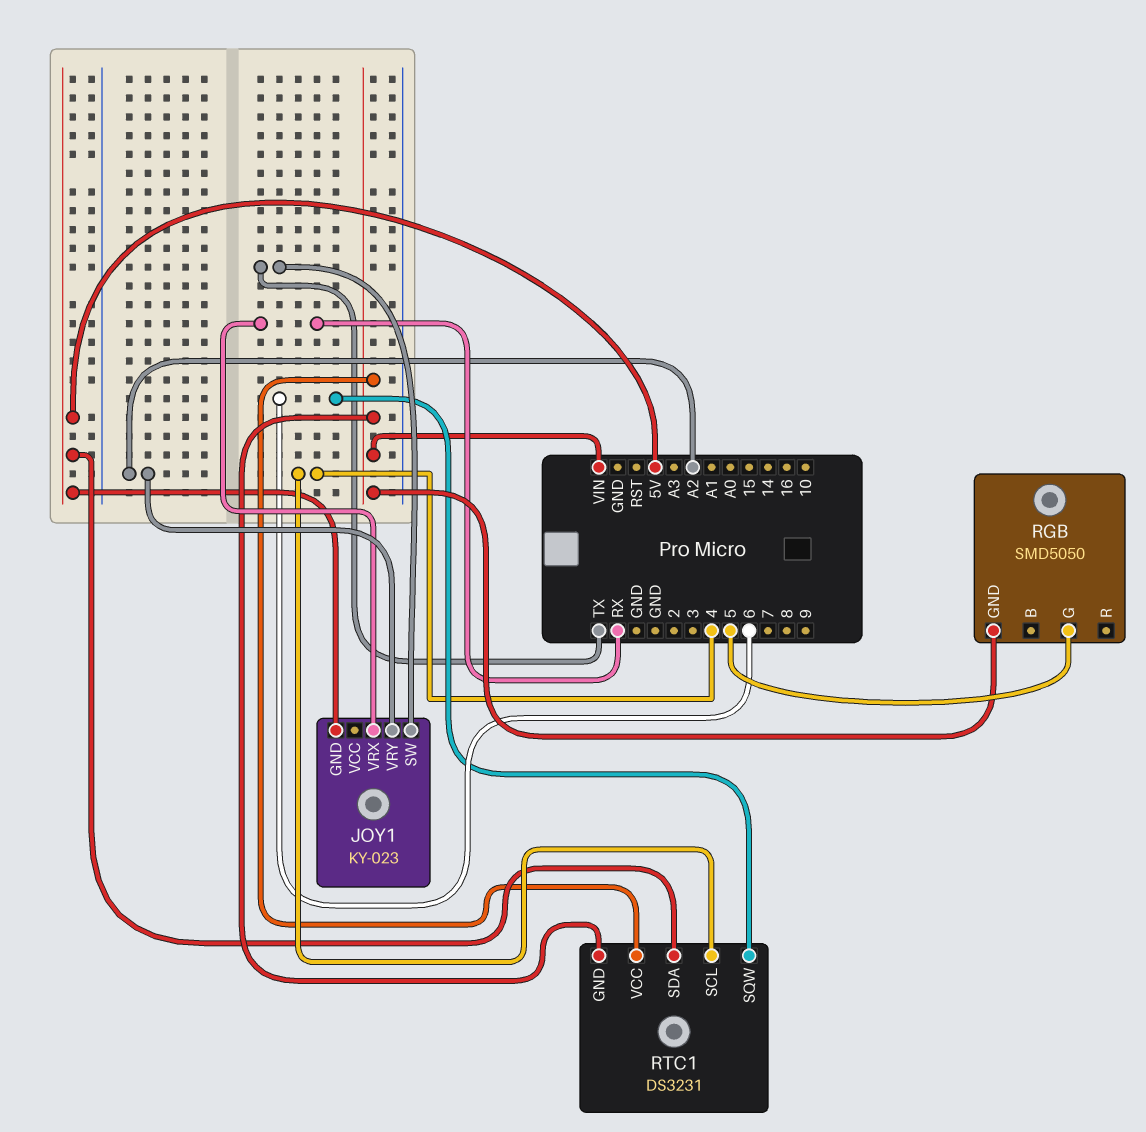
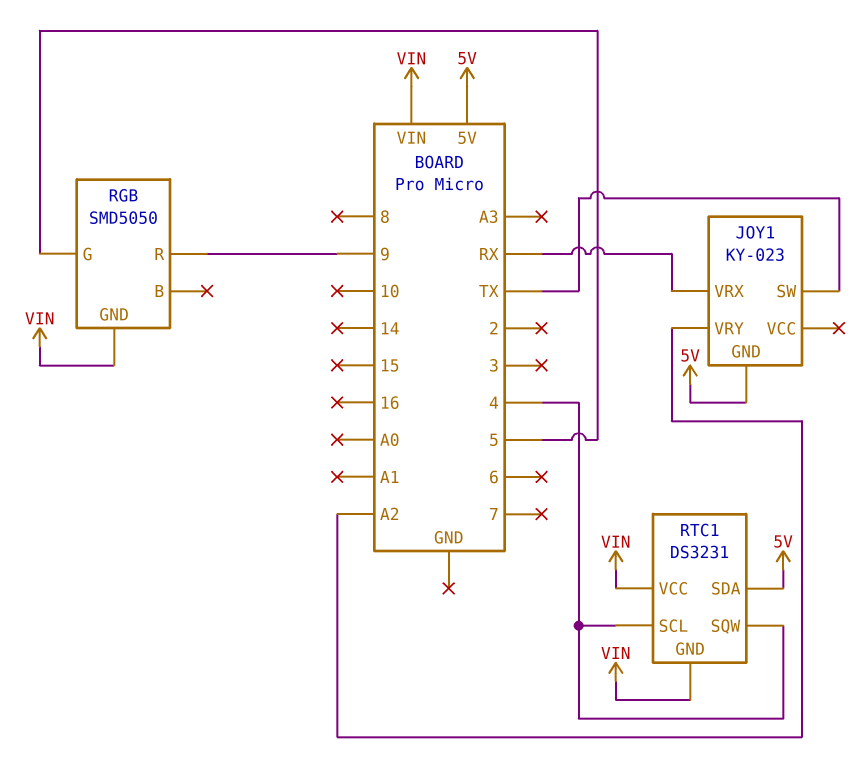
RGB pin R: none -> 9
RTC1 pin SQW: 6 -> 4

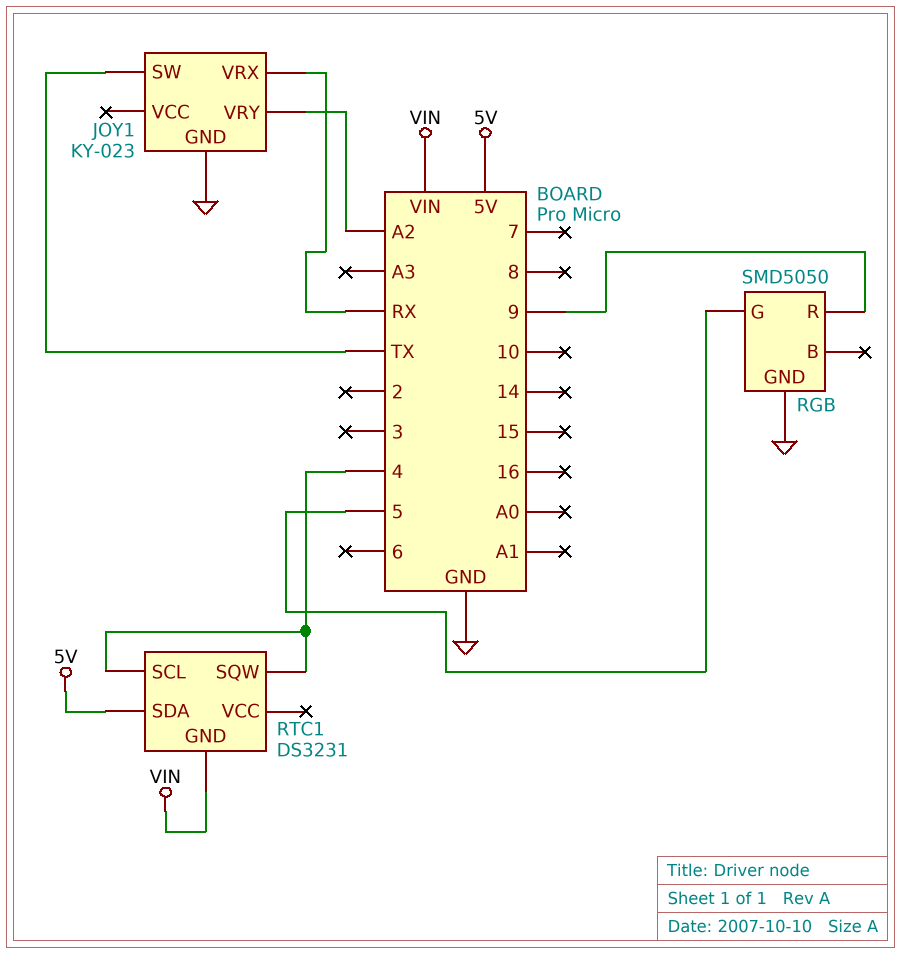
JOY1 pin GND: 5V -> GND
RGB pin GND: VIN -> GND
RTC1 pin VCC: VIN -> none

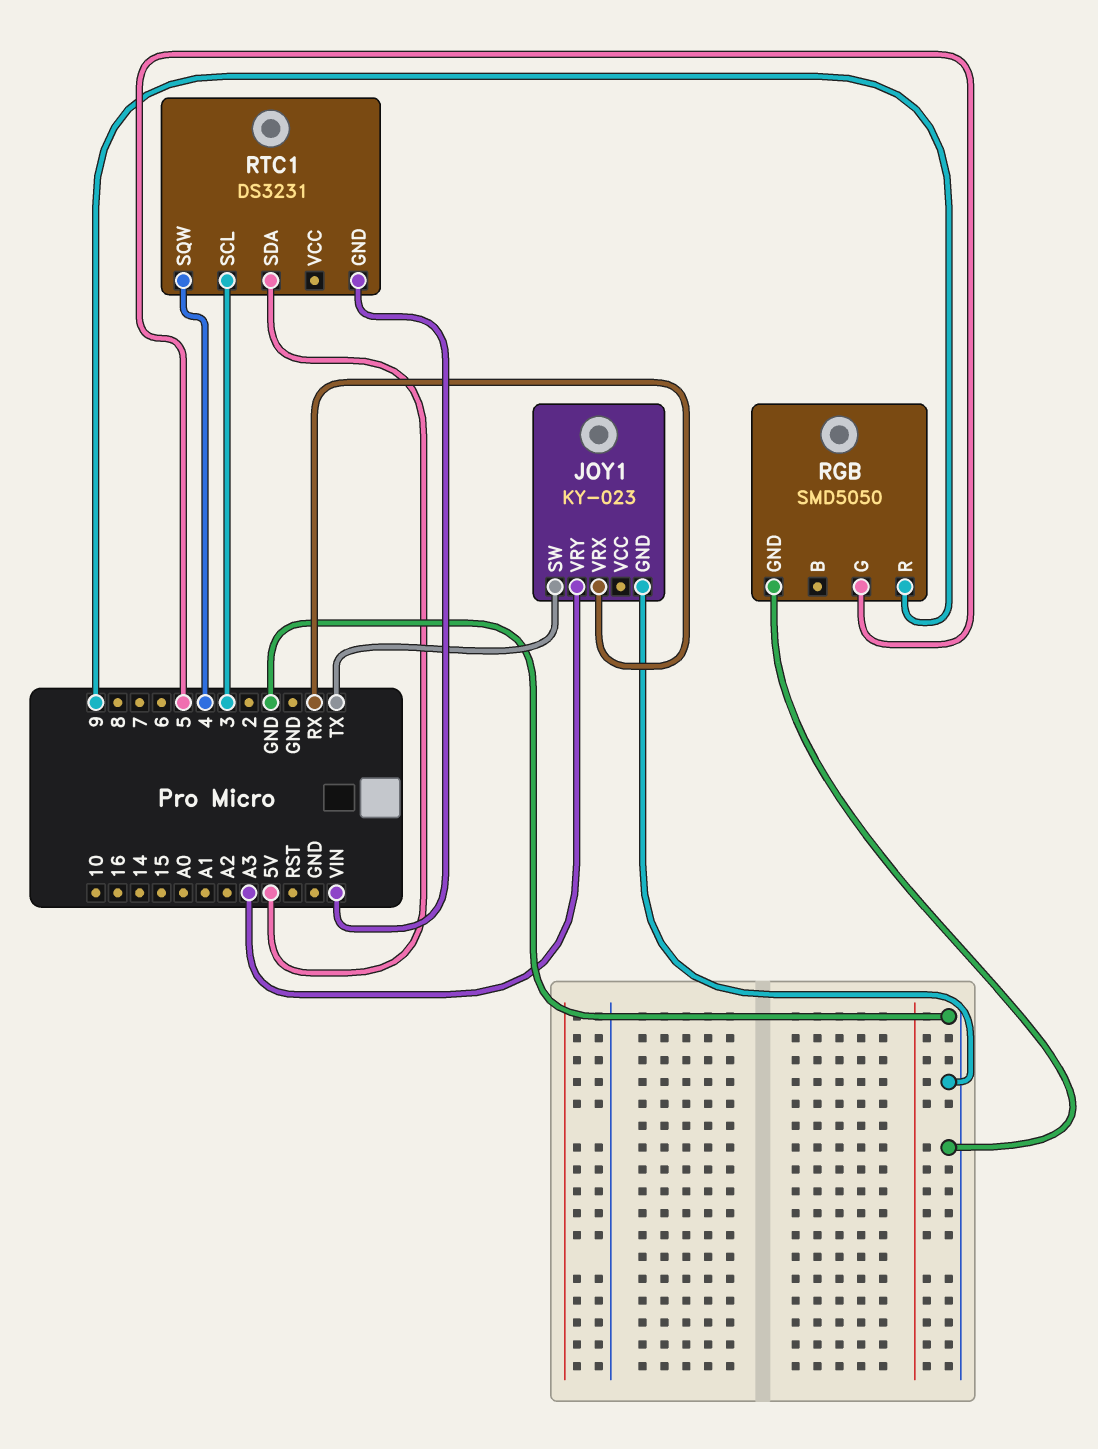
JOY1 pin VRY: A2 -> A3
RTC1 pin SCL: 4 -> 3

